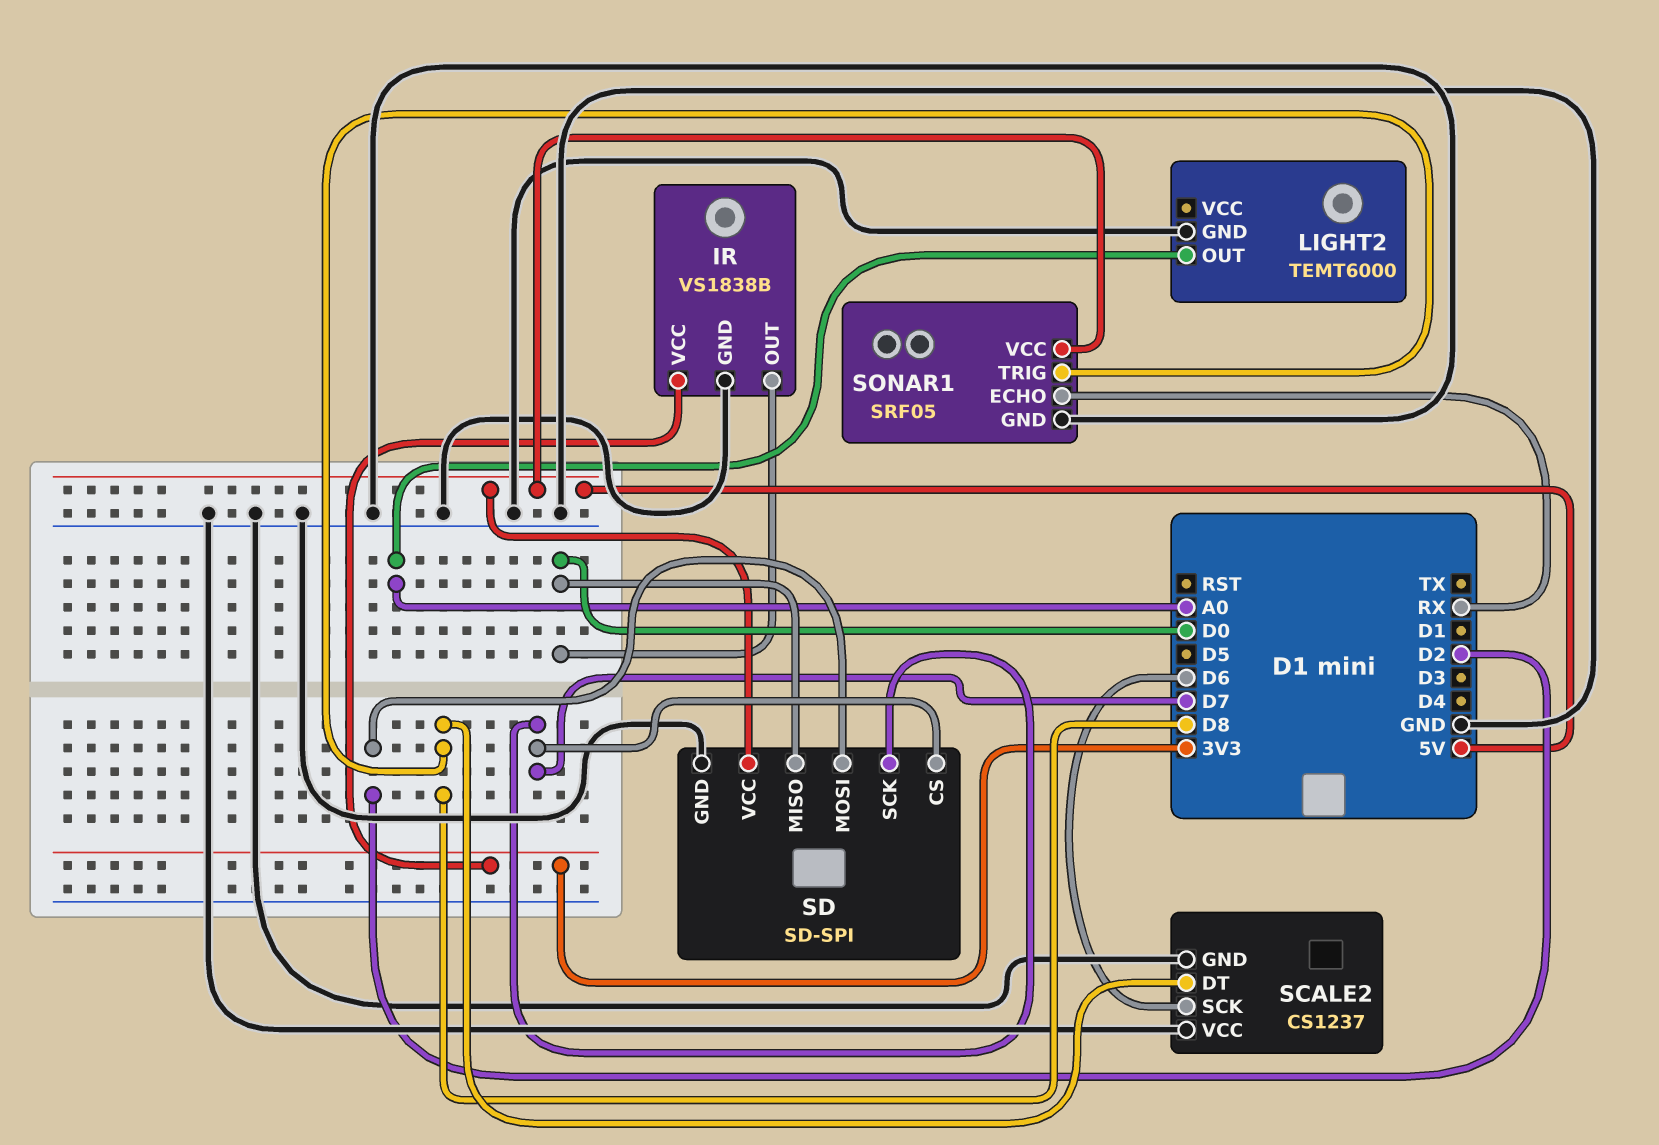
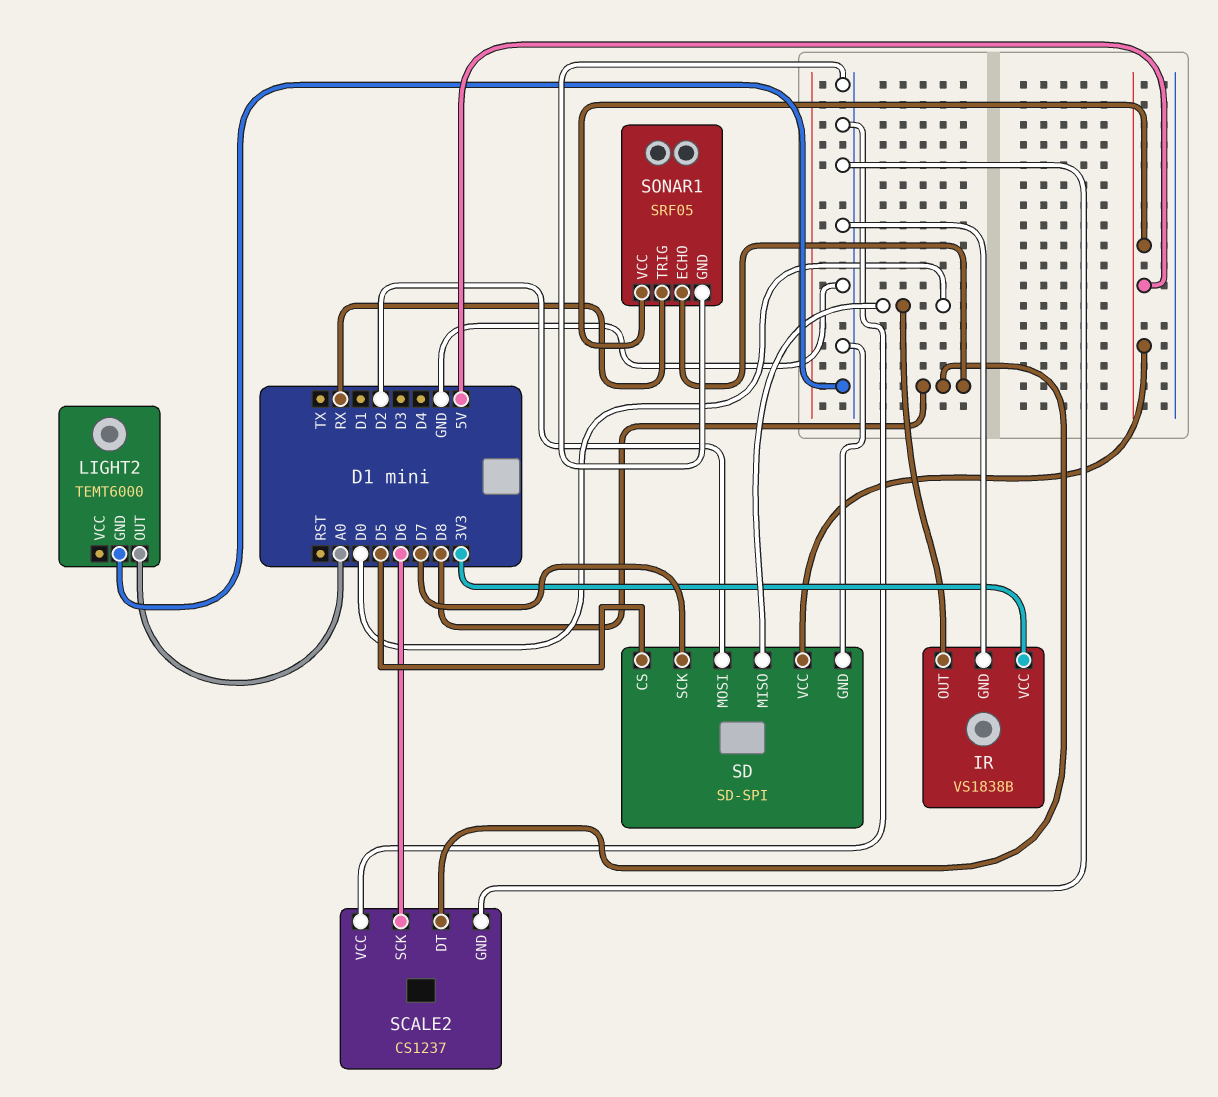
SD pin CS: D7 -> D5
SONAR1 pin ECHO: RX -> D8
SONAR1 pin TRIG: D8 -> RX

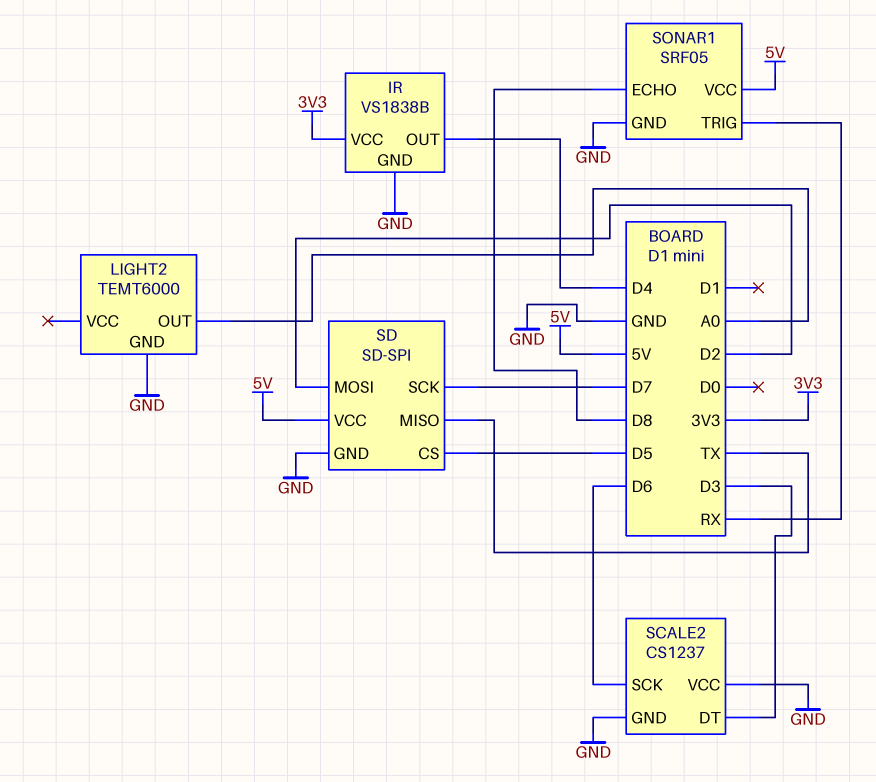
IR pin OUT: D0 -> D4
SCALE2 pin DT: D8 -> D3
SD pin MISO: D0 -> TX

